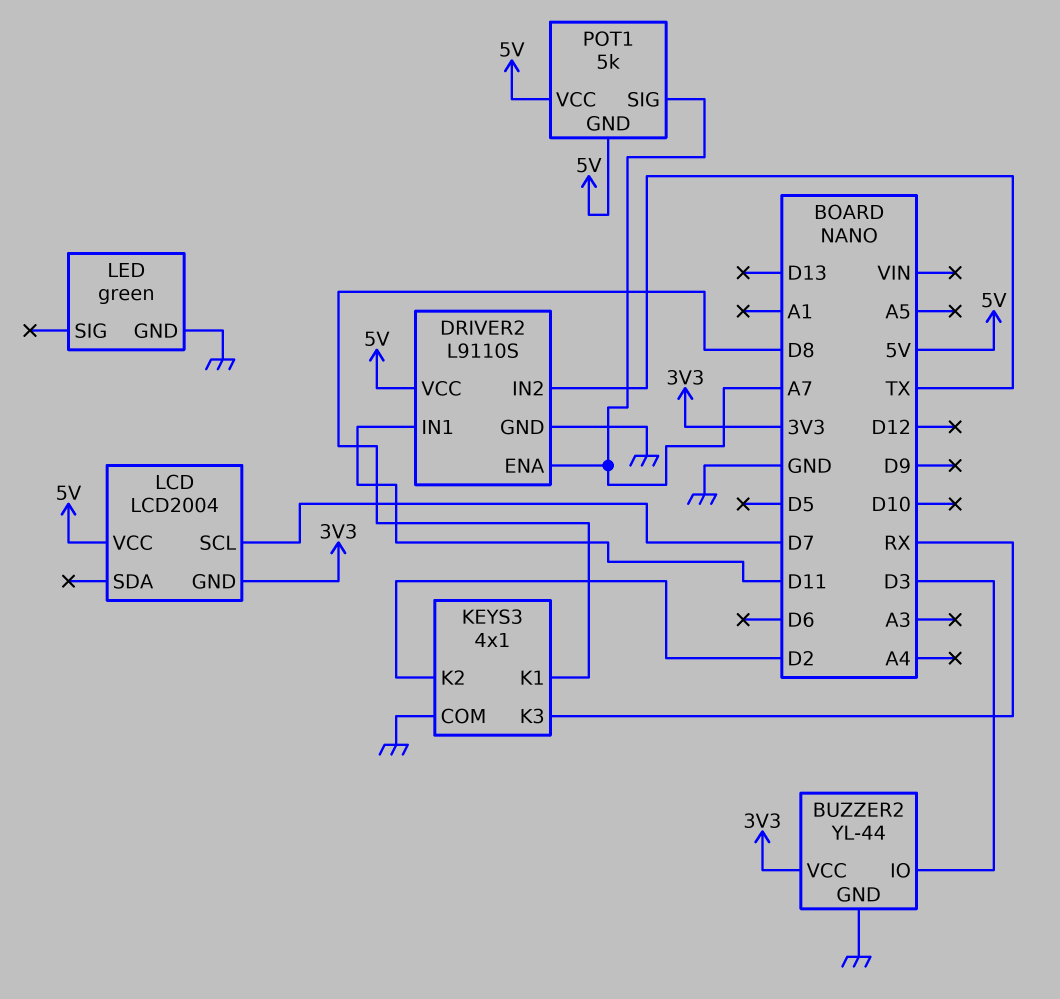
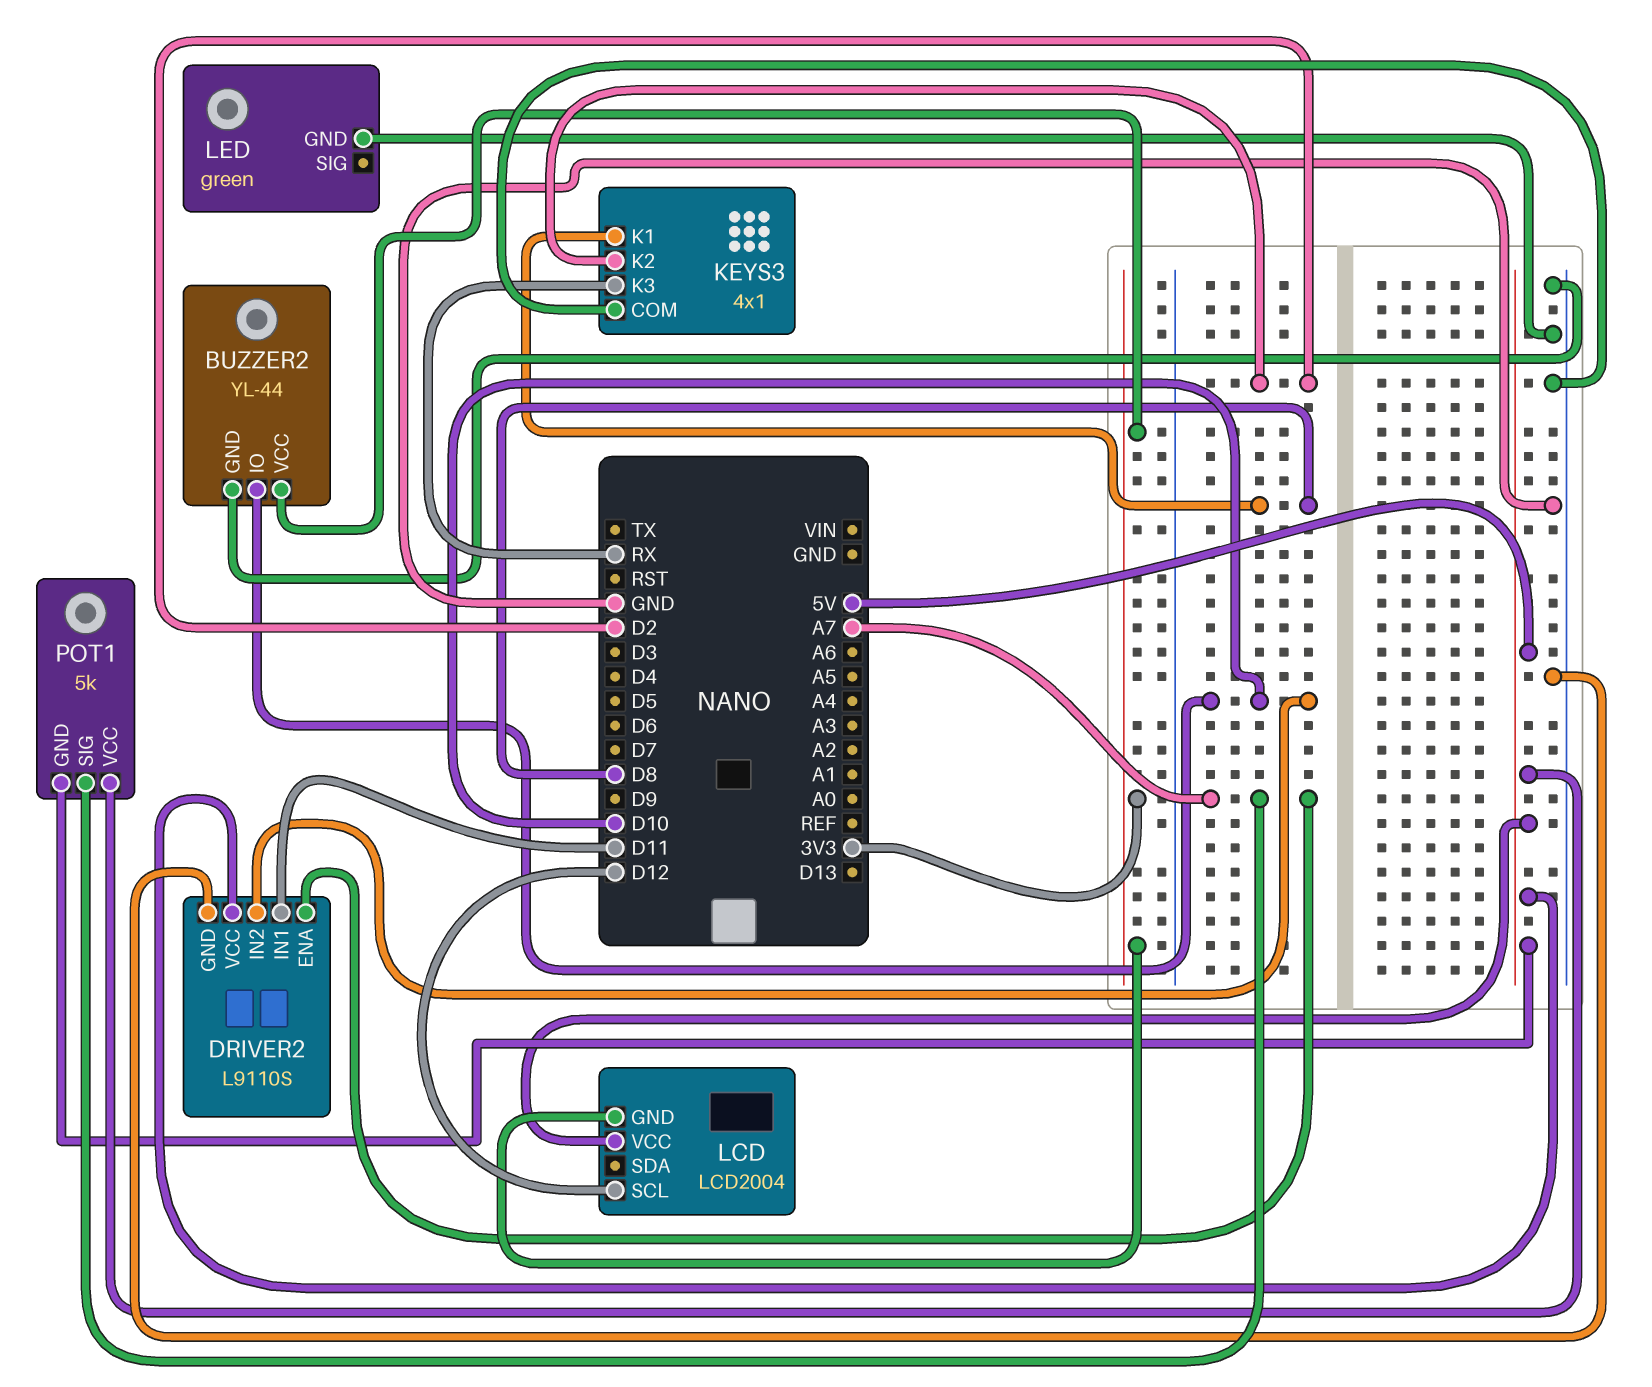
BUZZER2 pin IO: D3 -> D10
DRIVER2 pin IN2: TX -> D10
LCD pin SCL: D7 -> D12

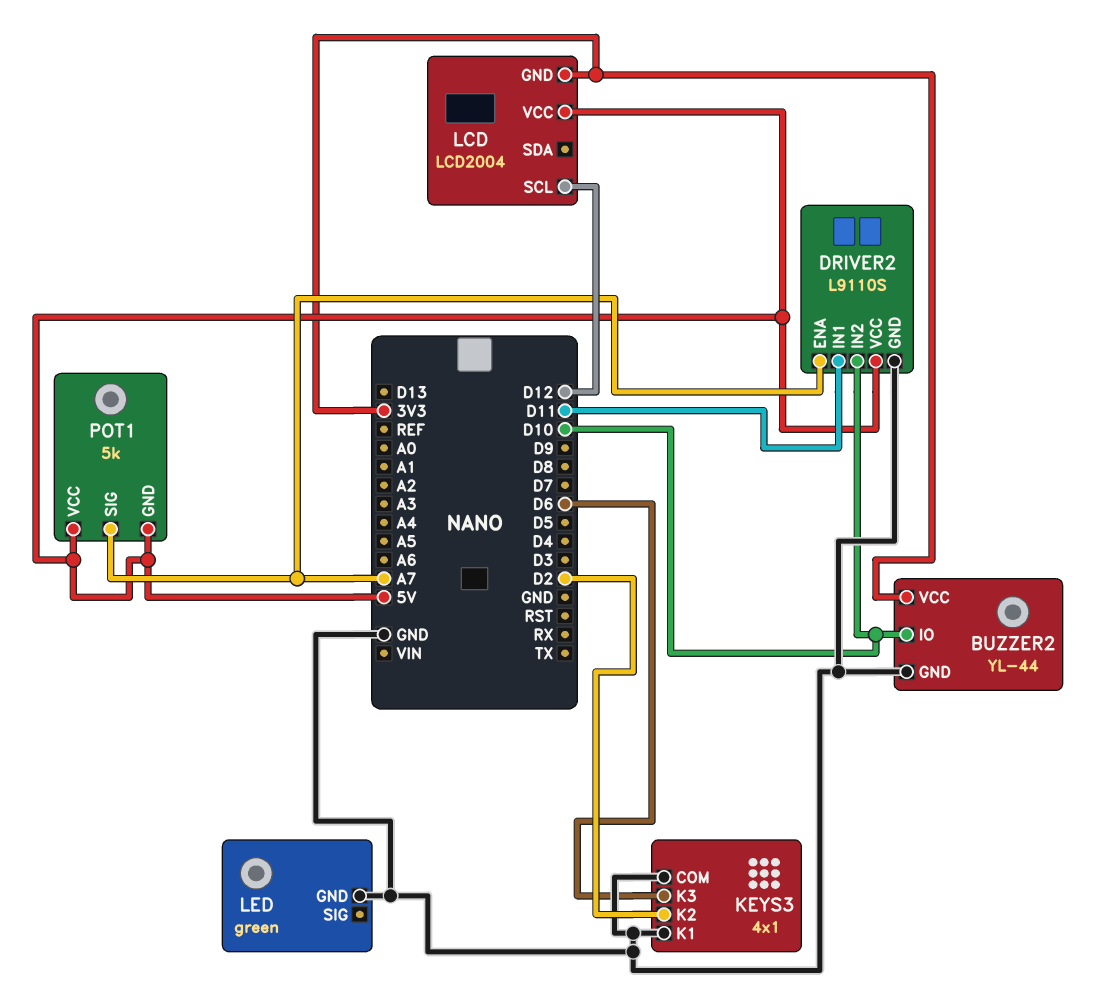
KEYS3 pin K1: D8 -> GND
KEYS3 pin K3: RX -> D6

